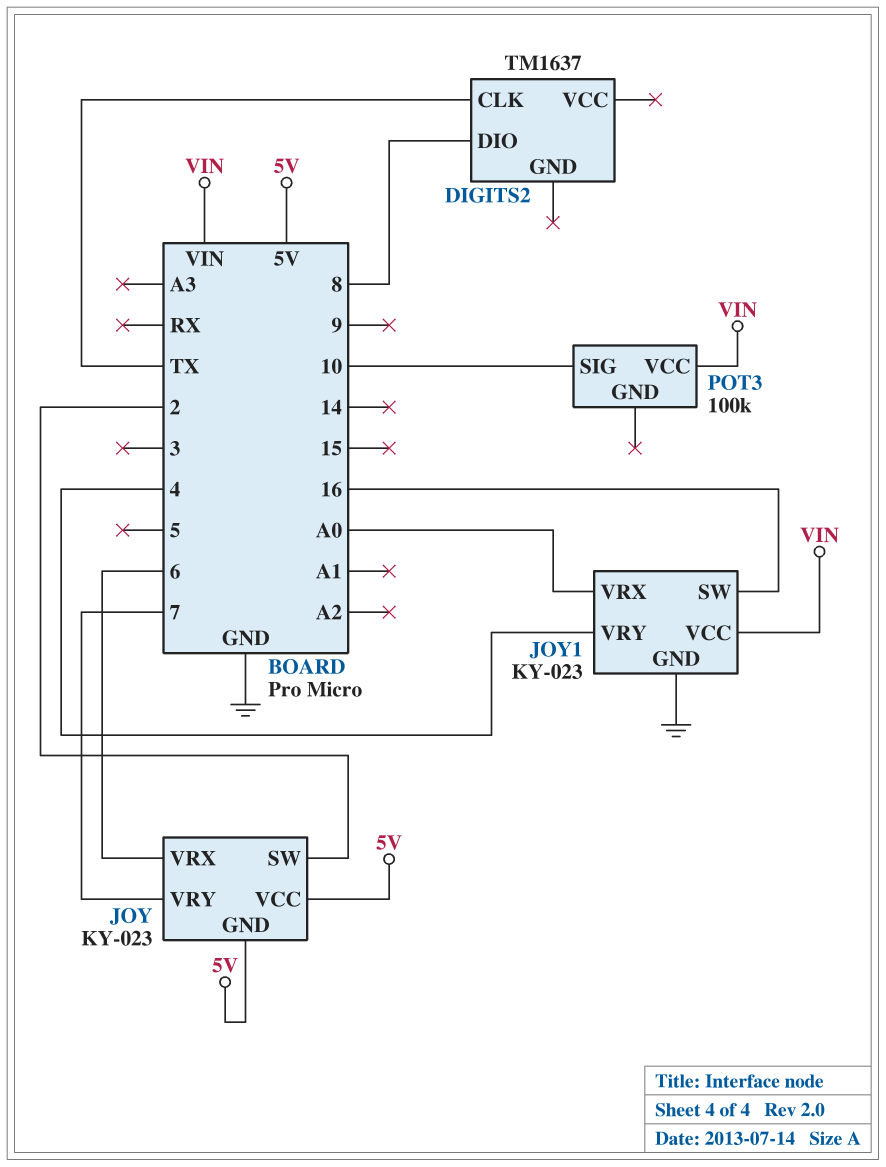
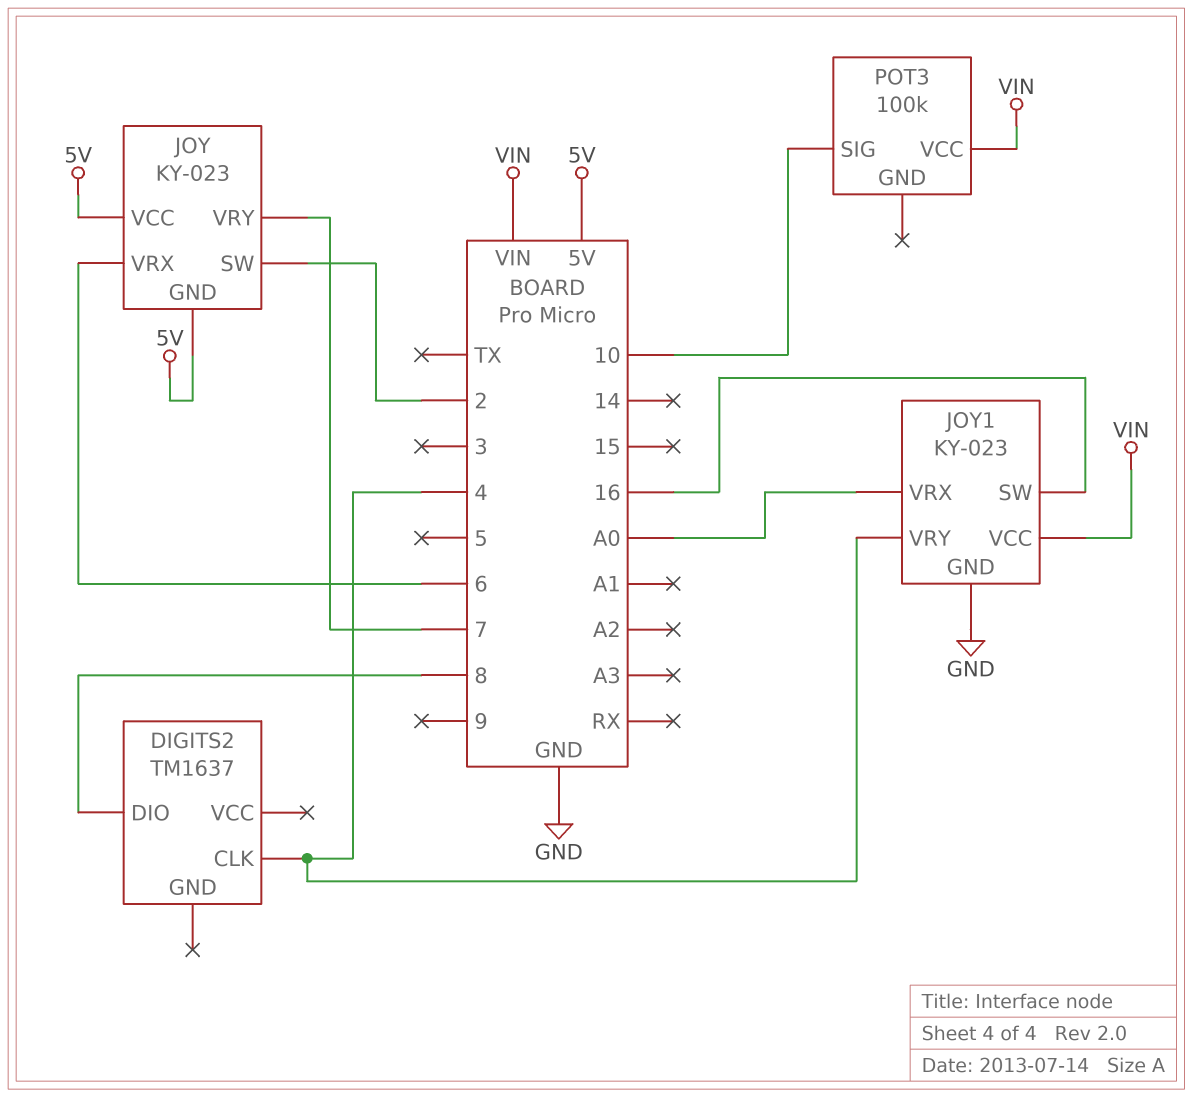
DIGITS2 pin CLK: TX -> 4

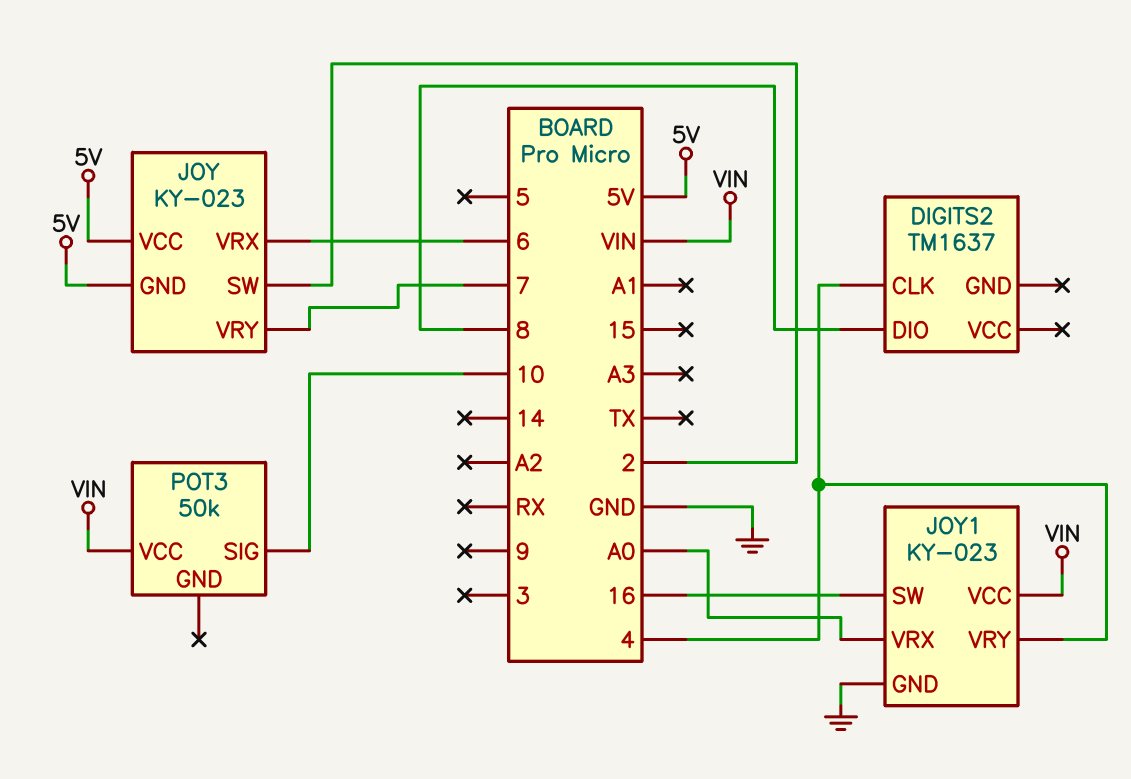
POT3: 100k -> 50k

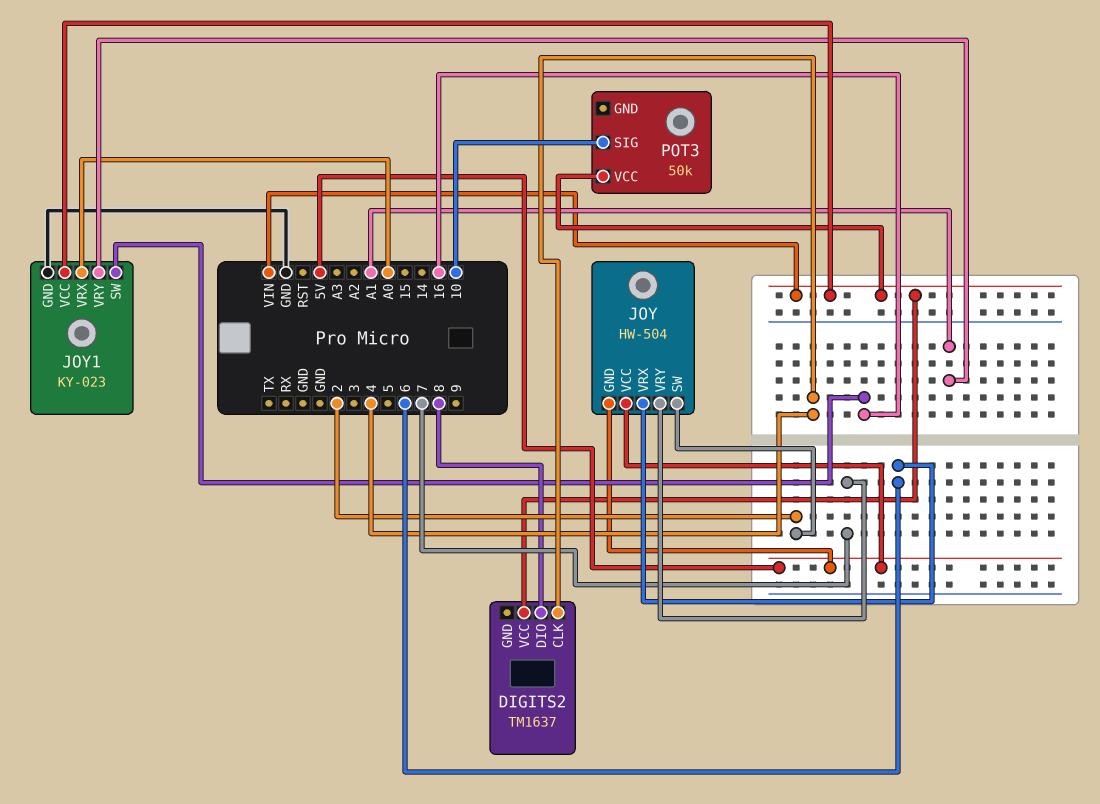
DIGITS2 pin VCC: none -> VIN
JOY: KY-023 -> HW-504
JOY1 pin VRY: 4 -> A1

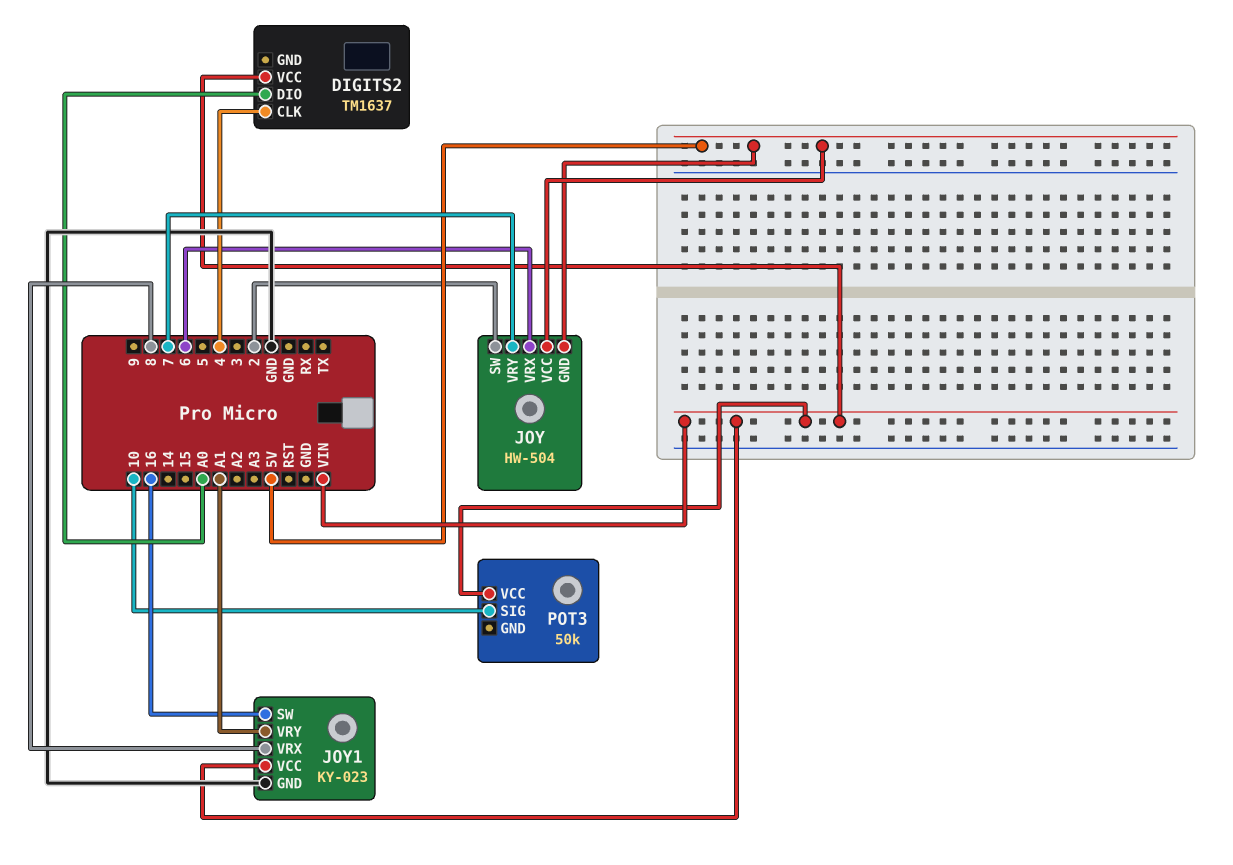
DIGITS2 pin DIO: 8 -> A0
JOY1 pin VRX: A0 -> 8

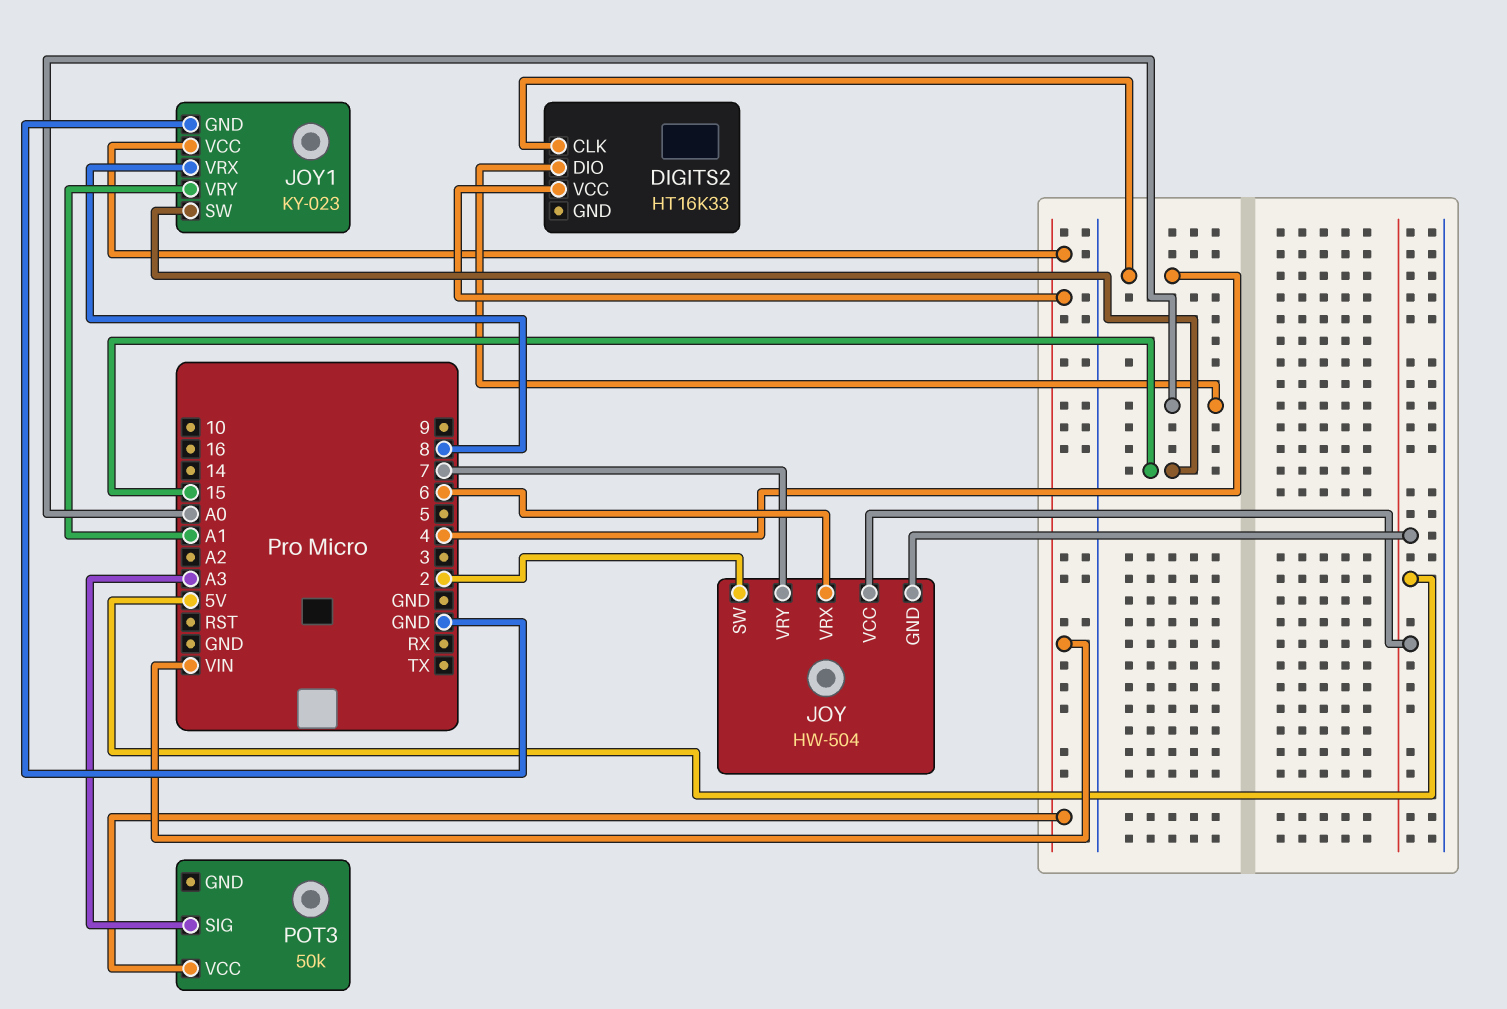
DIGITS2: TM1637 -> HT16K33
JOY1 pin SW: 16 -> 15
POT3 pin SIG: 10 -> A3

